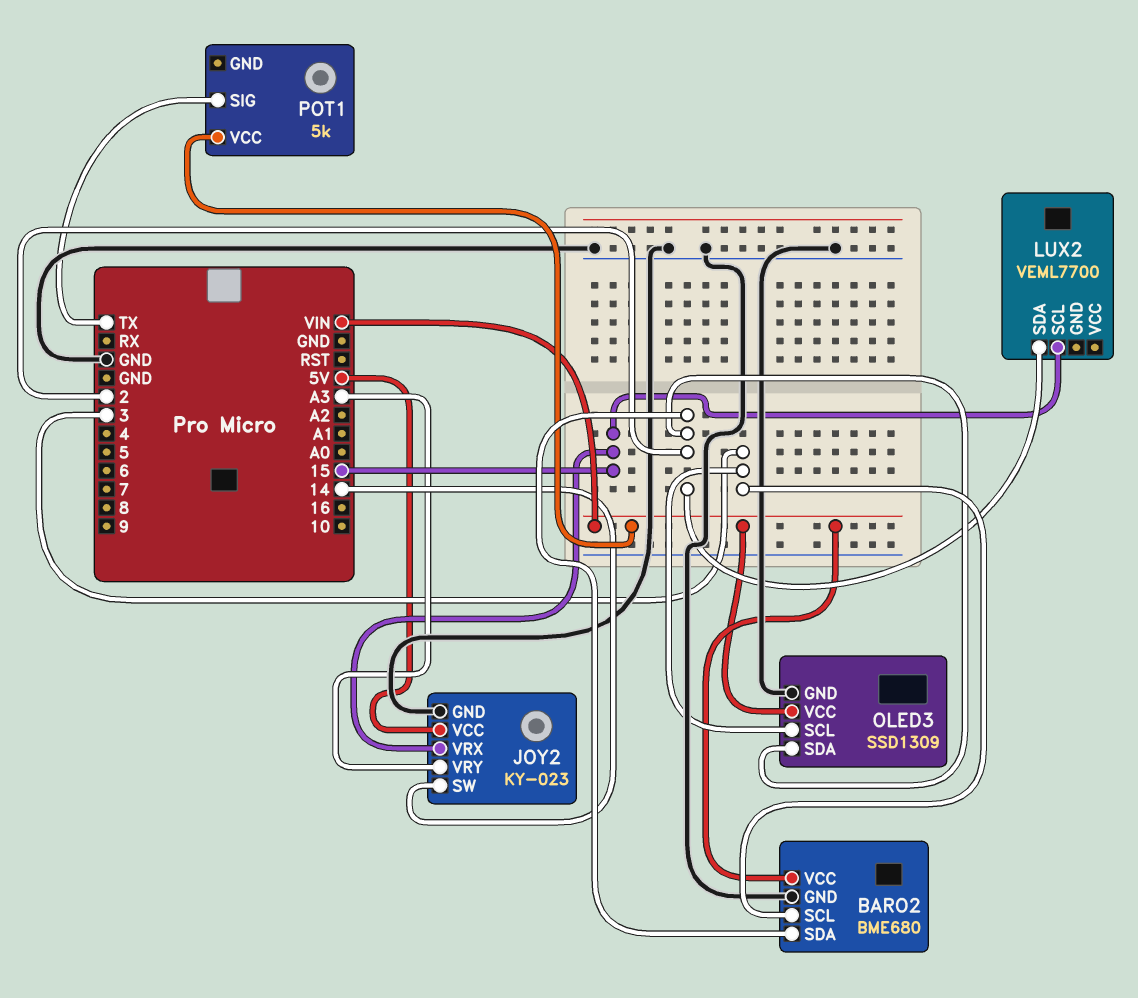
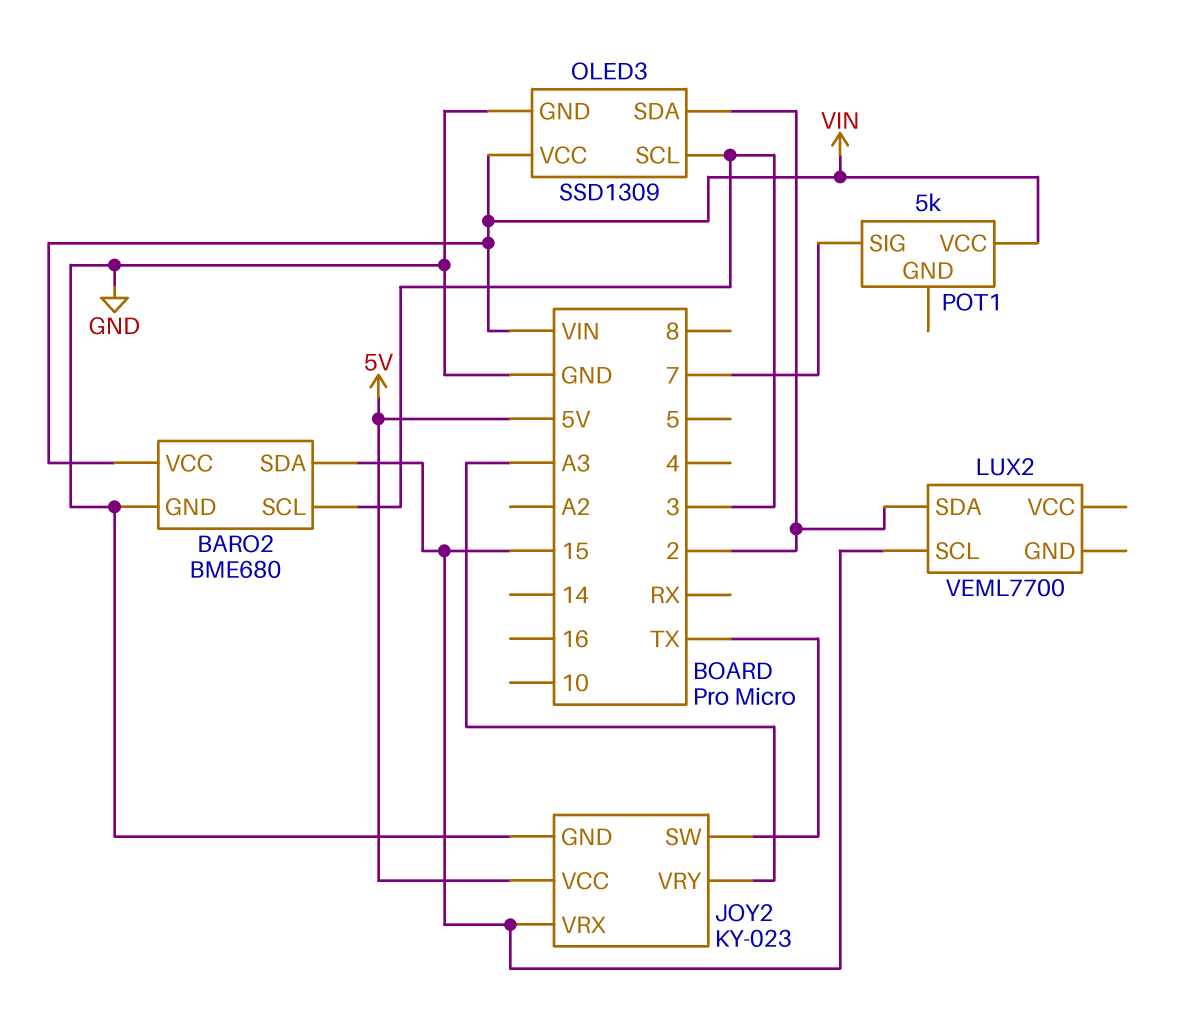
BARO2 pin SDA: 2 -> 15
JOY2 pin SW: 14 -> TX
POT1 pin SIG: TX -> 7

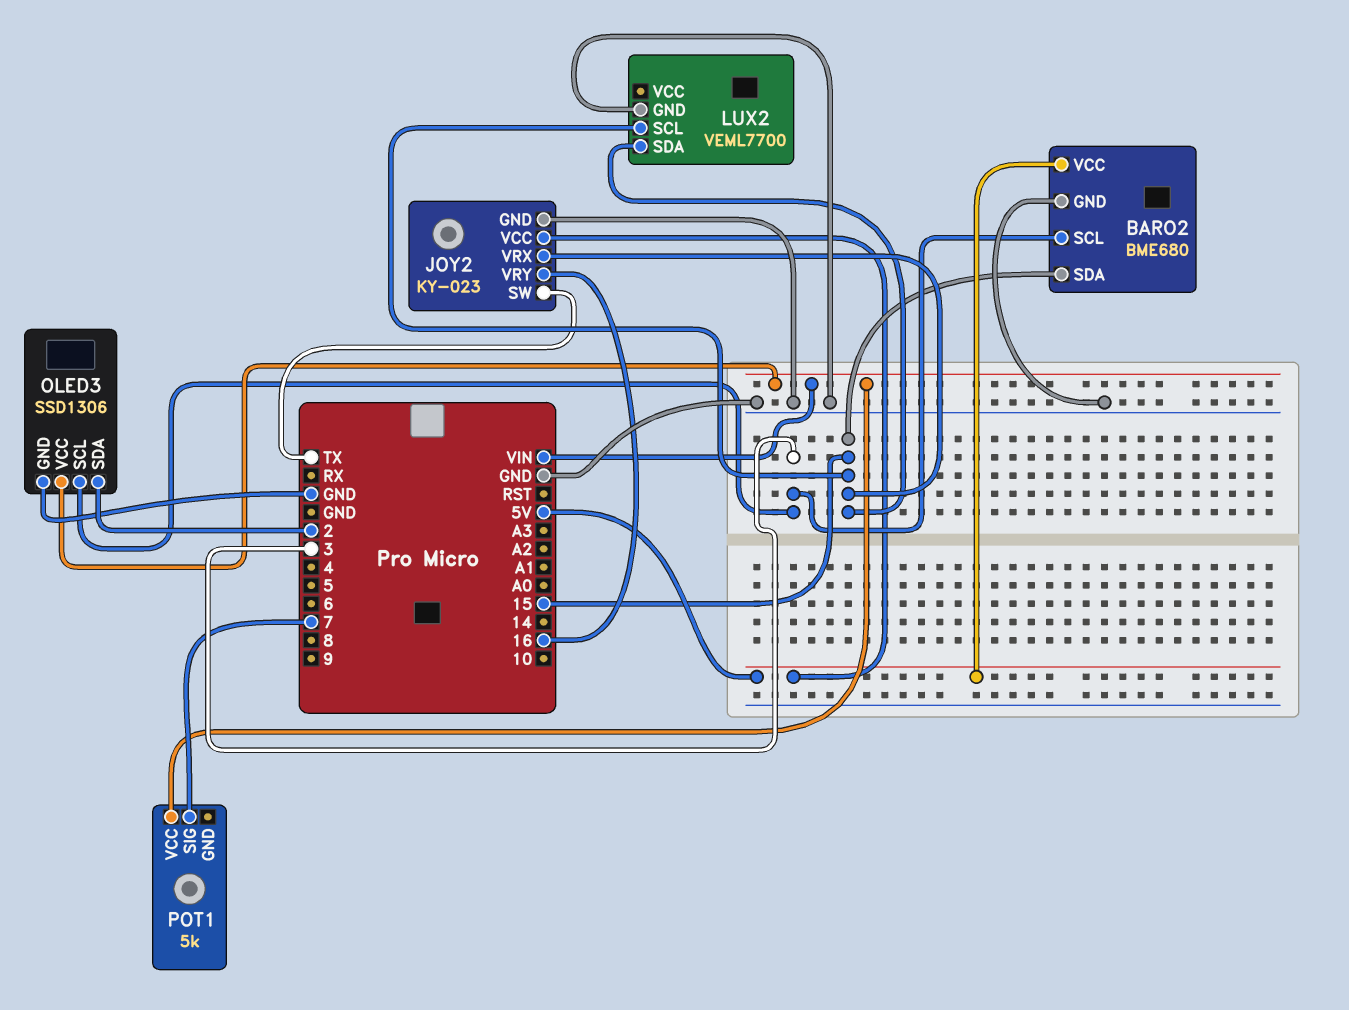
BARO2 pin VCC: VIN -> 5V
JOY2 pin VRY: A3 -> 16
LUX2 pin GND: none -> GND
LUX2 pin SDA: 2 -> 15
OLED3: SSD1309 -> SSD1306

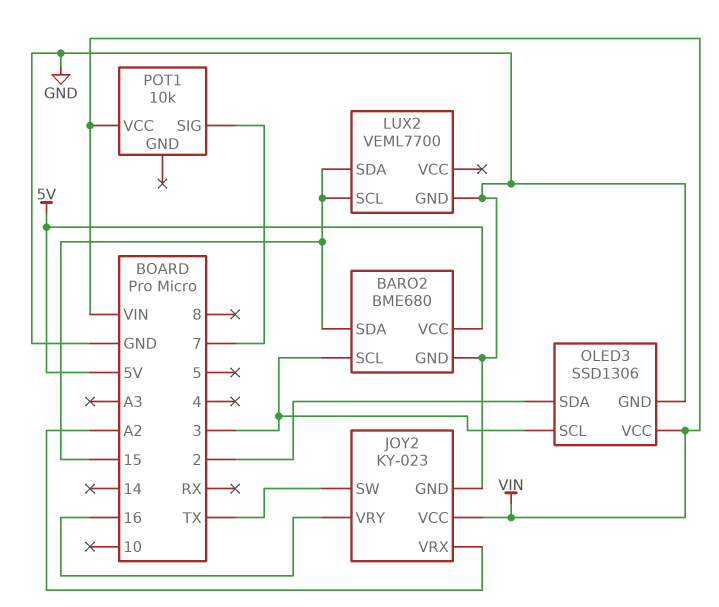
JOY2 pin VCC: 5V -> VIN
JOY2 pin VRX: 15 -> A2
POT1: 5k -> 10k

